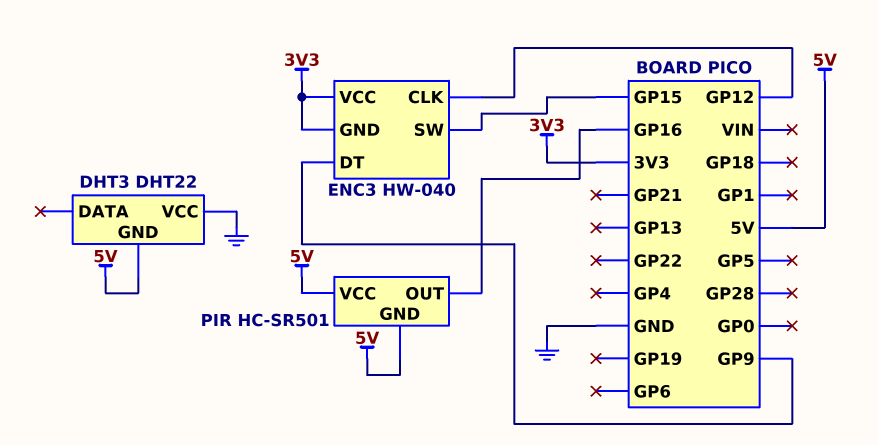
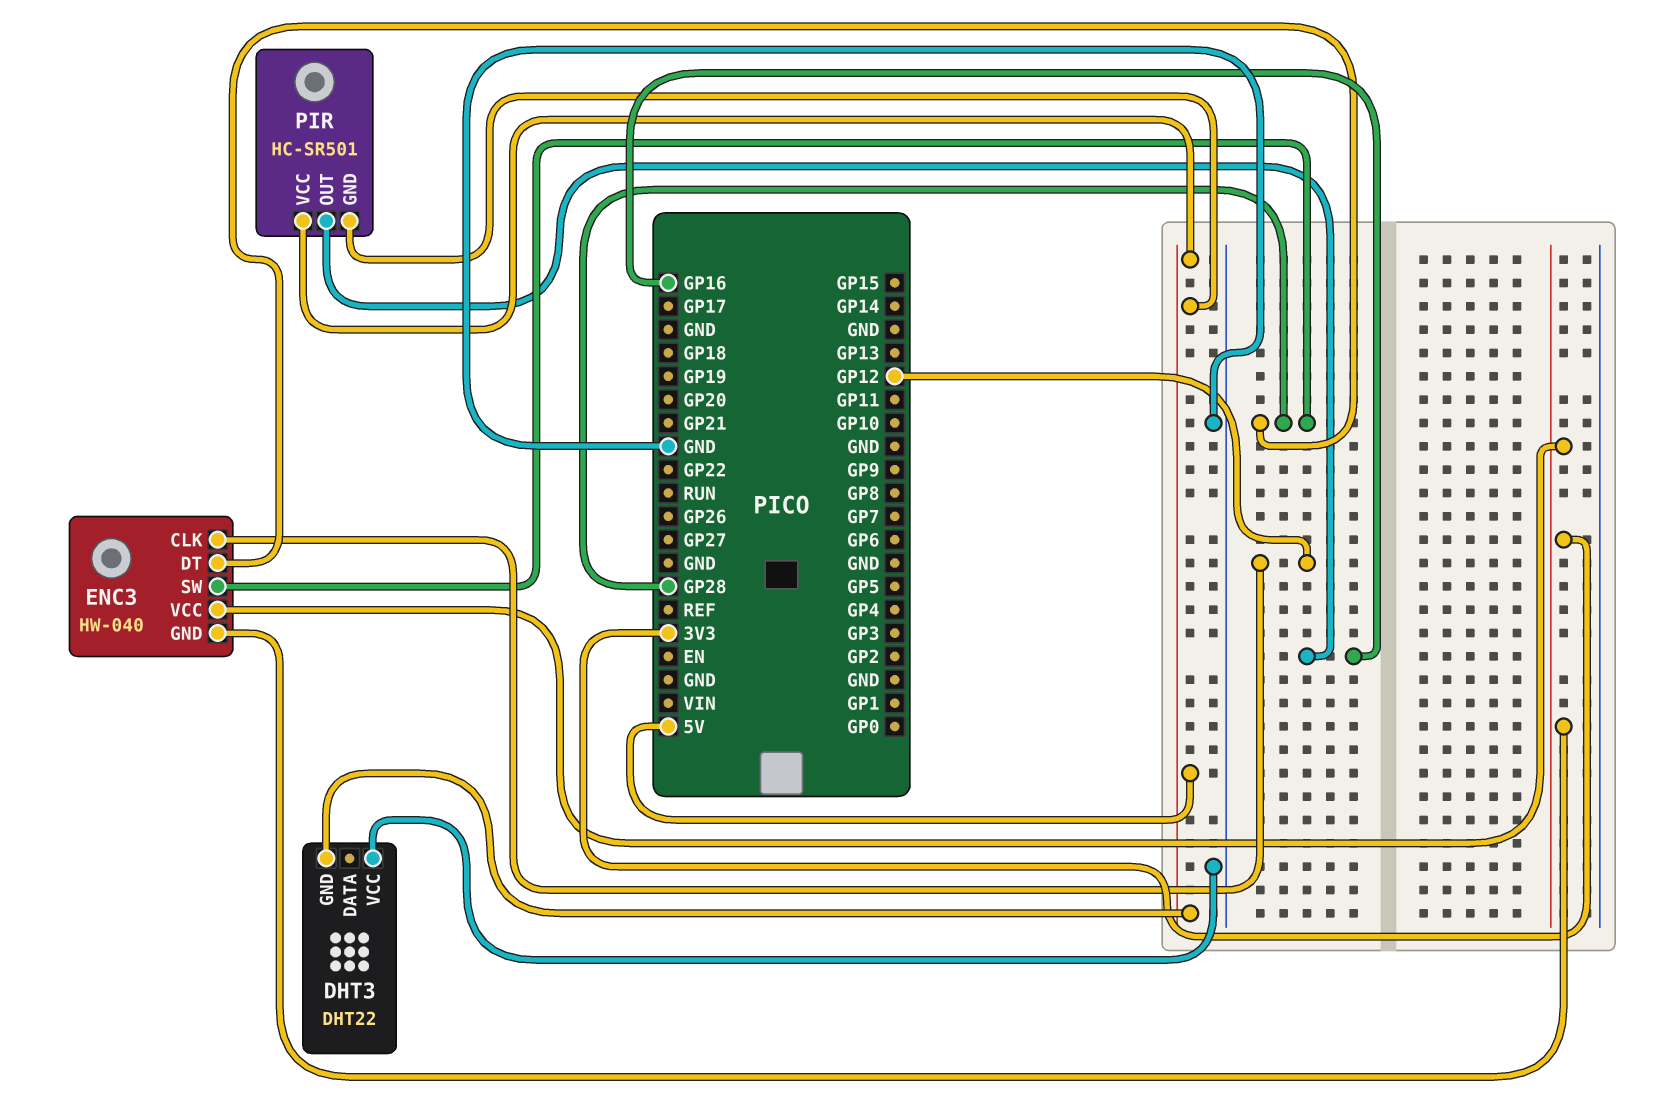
ENC3 pin DT: GP9 -> GP28
ENC3 pin SW: GP15 -> GP28

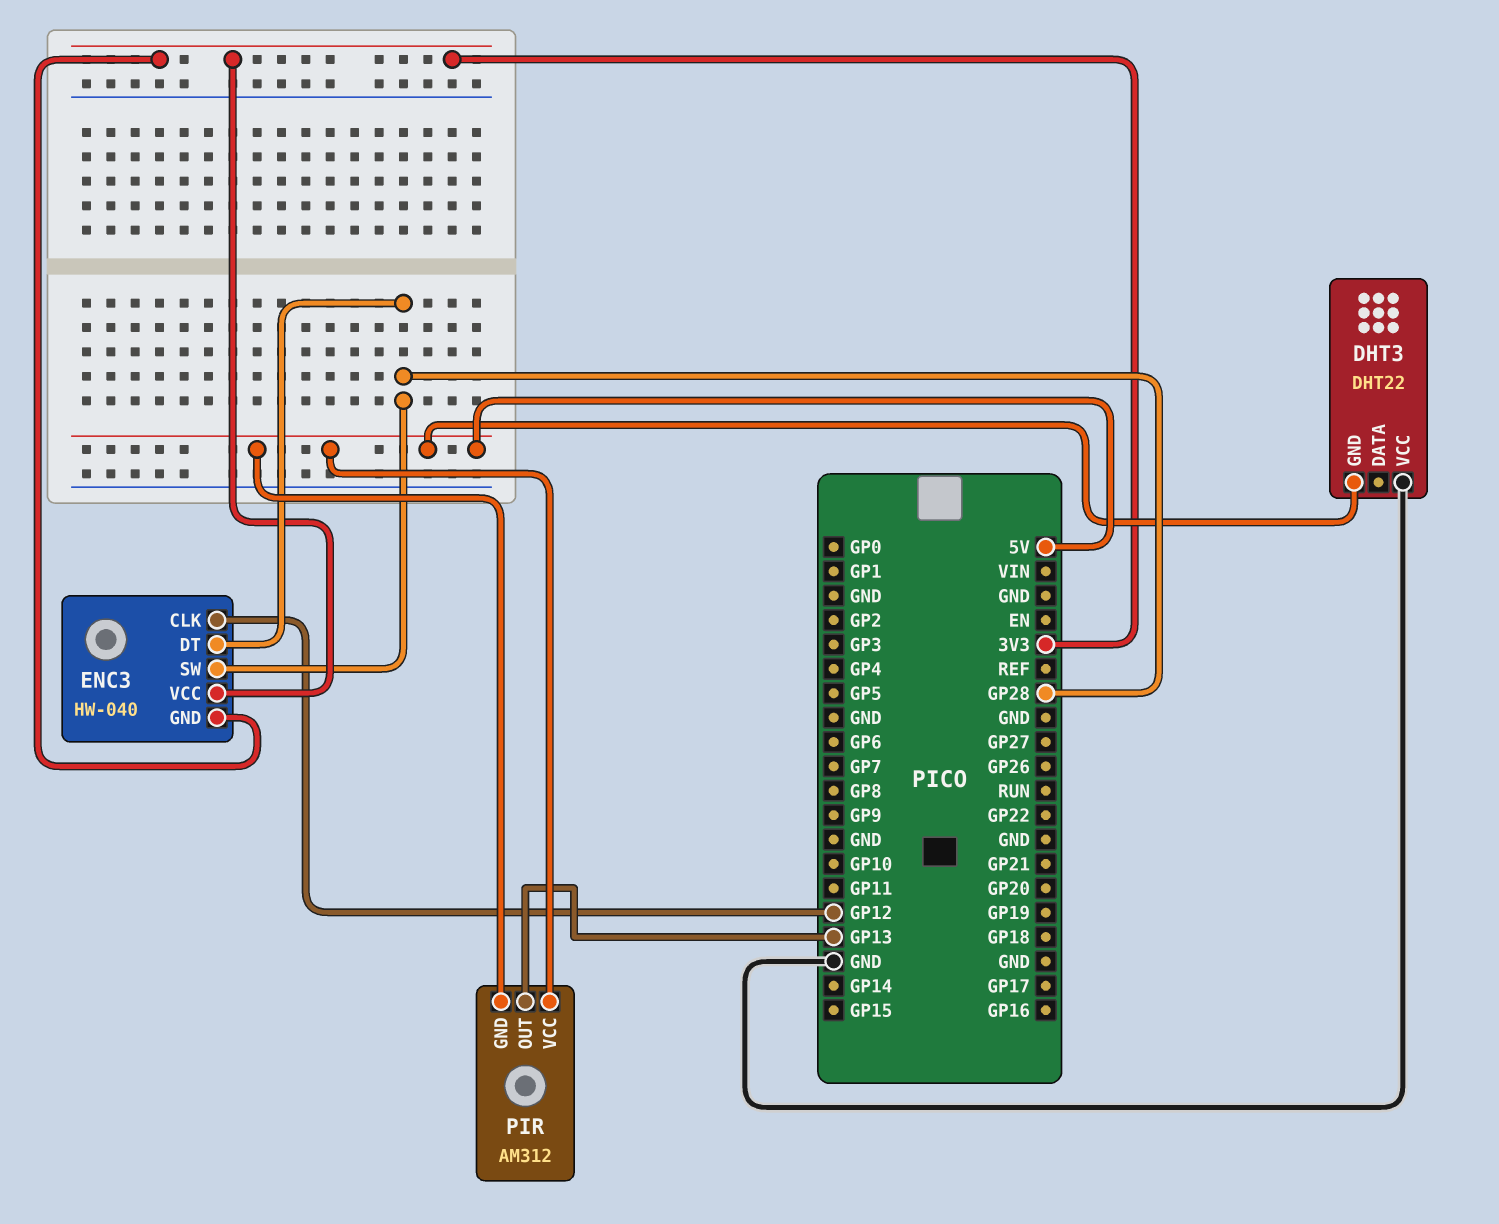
PIR: HC-SR501 -> AM312
PIR pin OUT: GP16 -> GP13

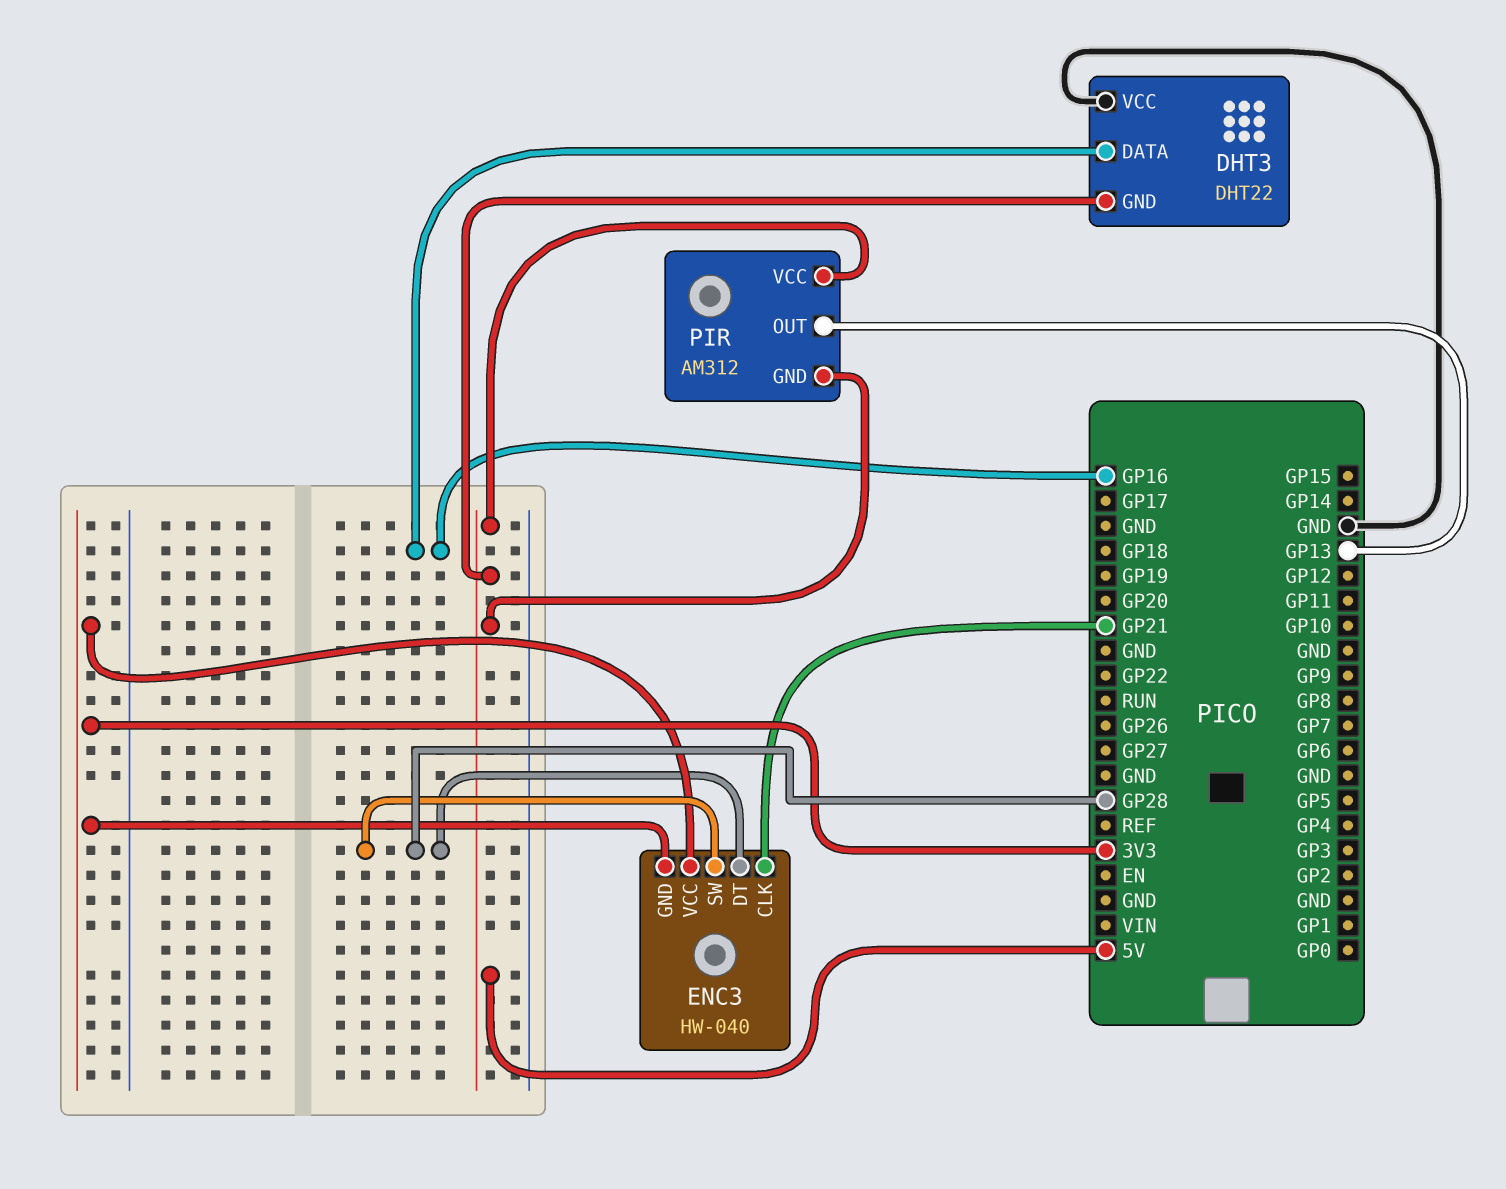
DHT3 pin DATA: none -> GP16
ENC3 pin CLK: GP12 -> GP21

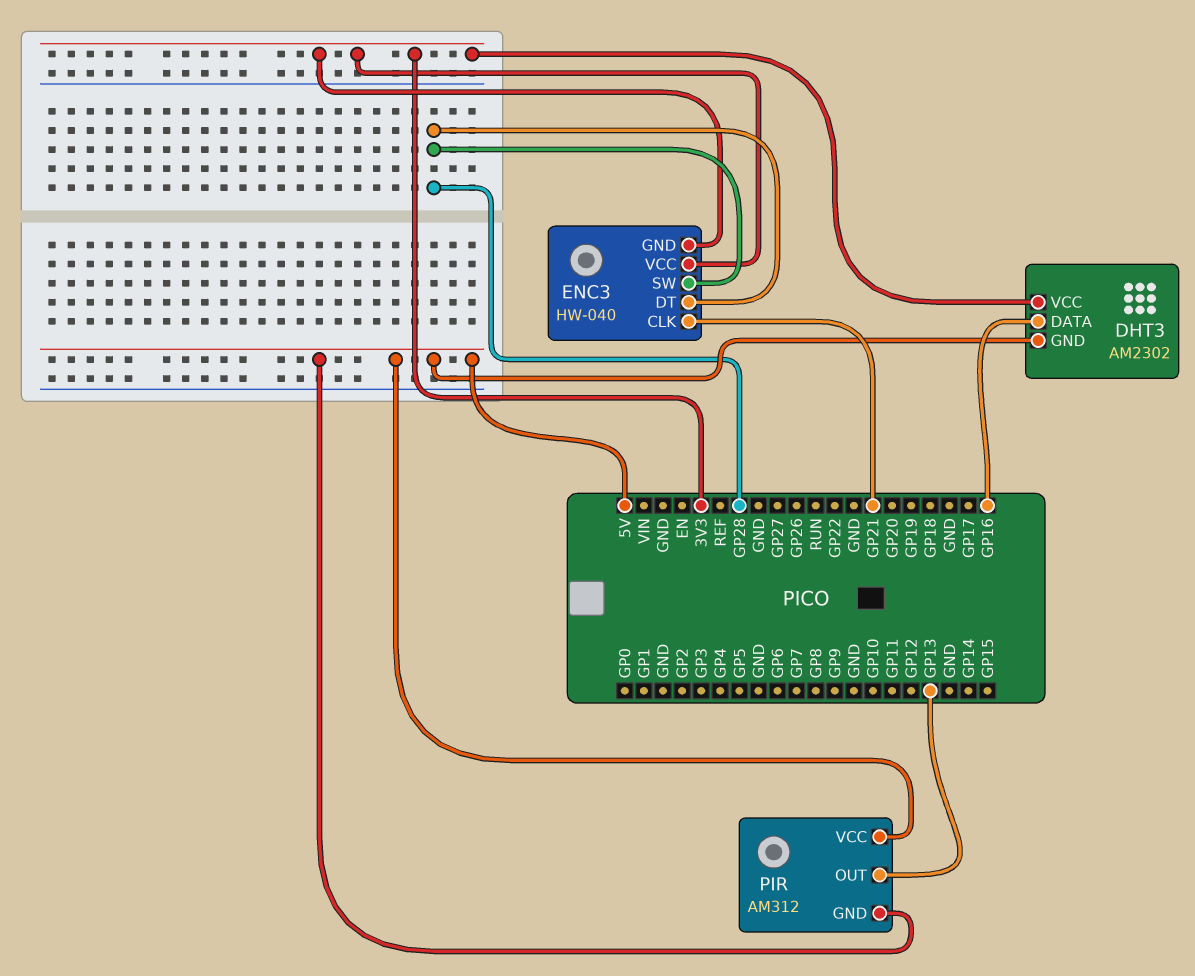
DHT3: DHT22 -> AM2302
DHT3 pin VCC: GND -> 3V3

